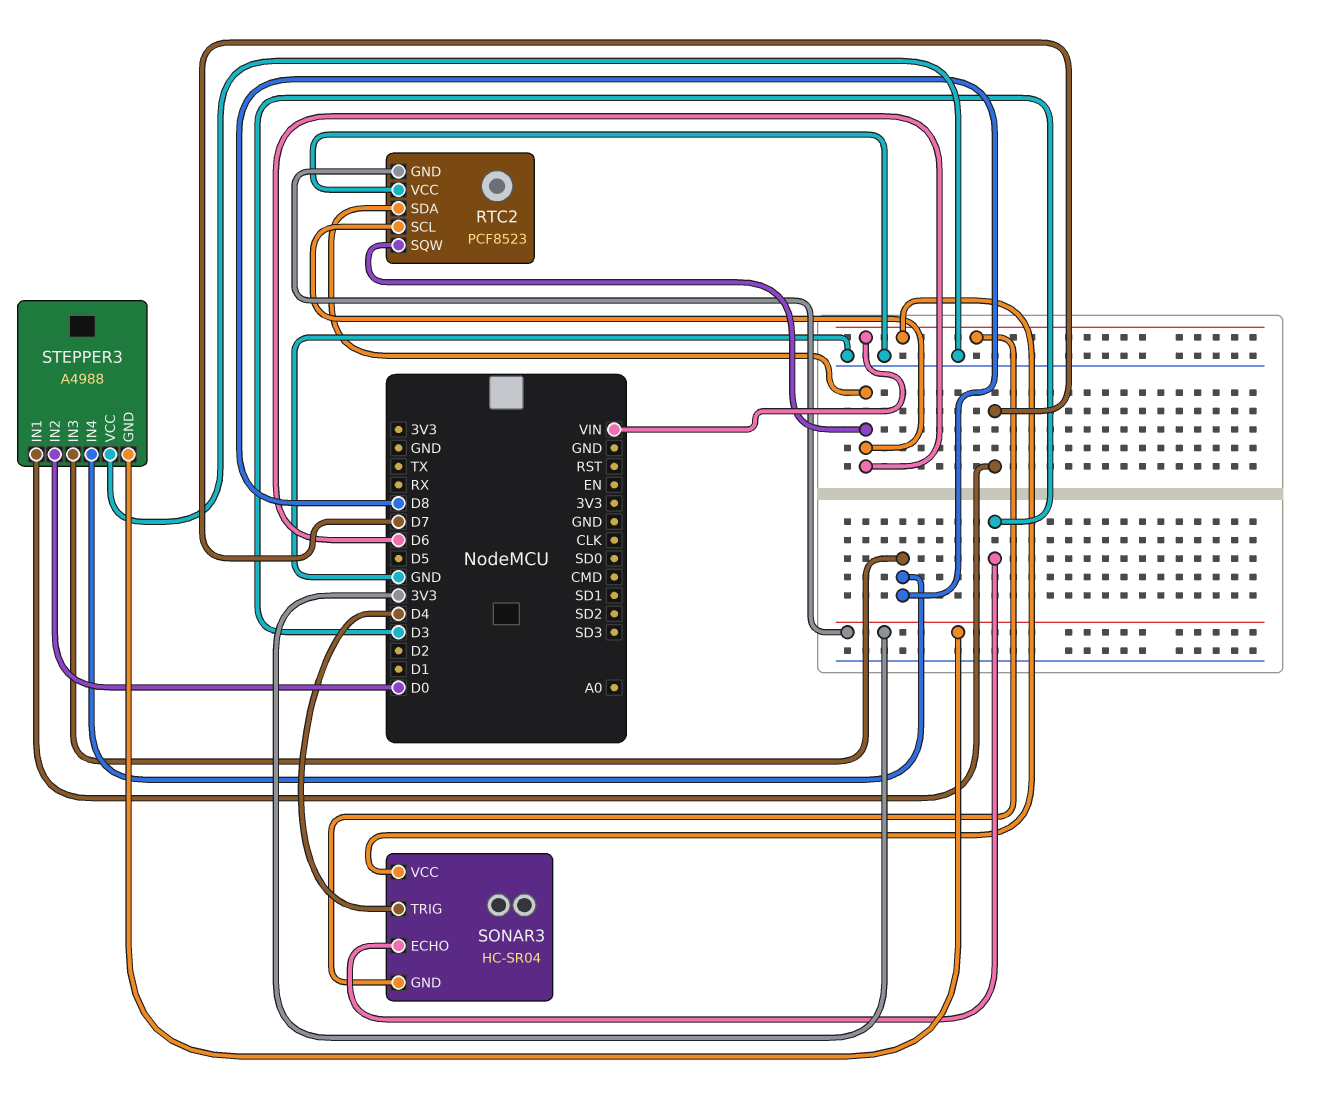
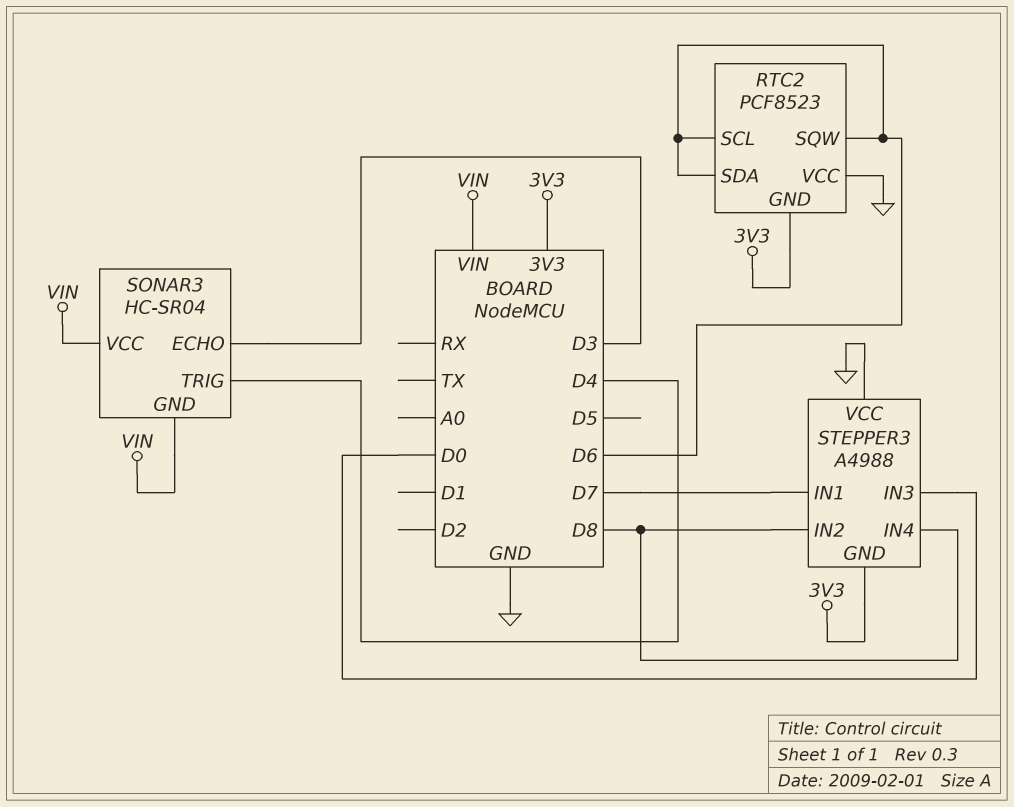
STEPPER3 pin IN2: D0 -> D8
STEPPER3 pin IN3: D8 -> D0

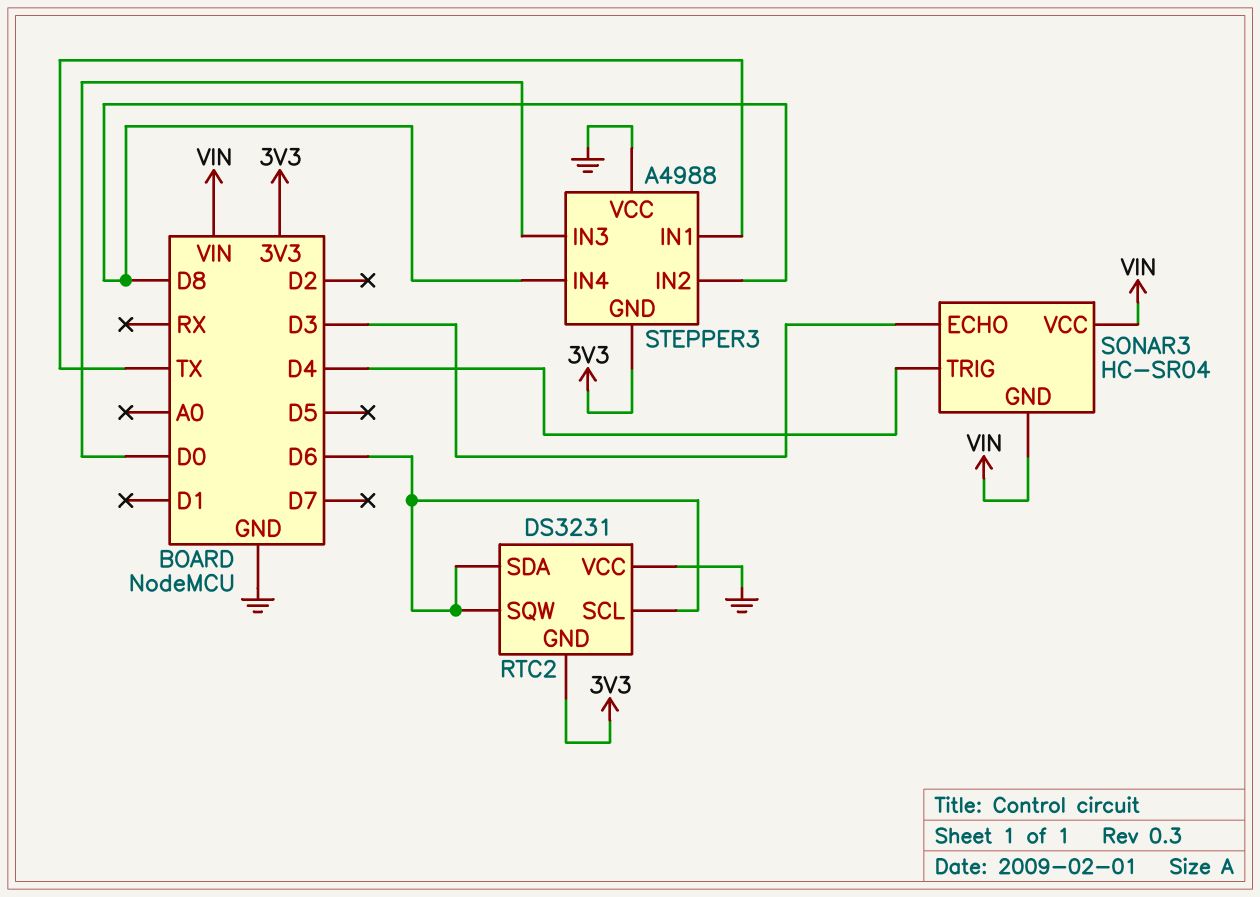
RTC2: PCF8523 -> DS3231
STEPPER3 pin IN1: D7 -> TX

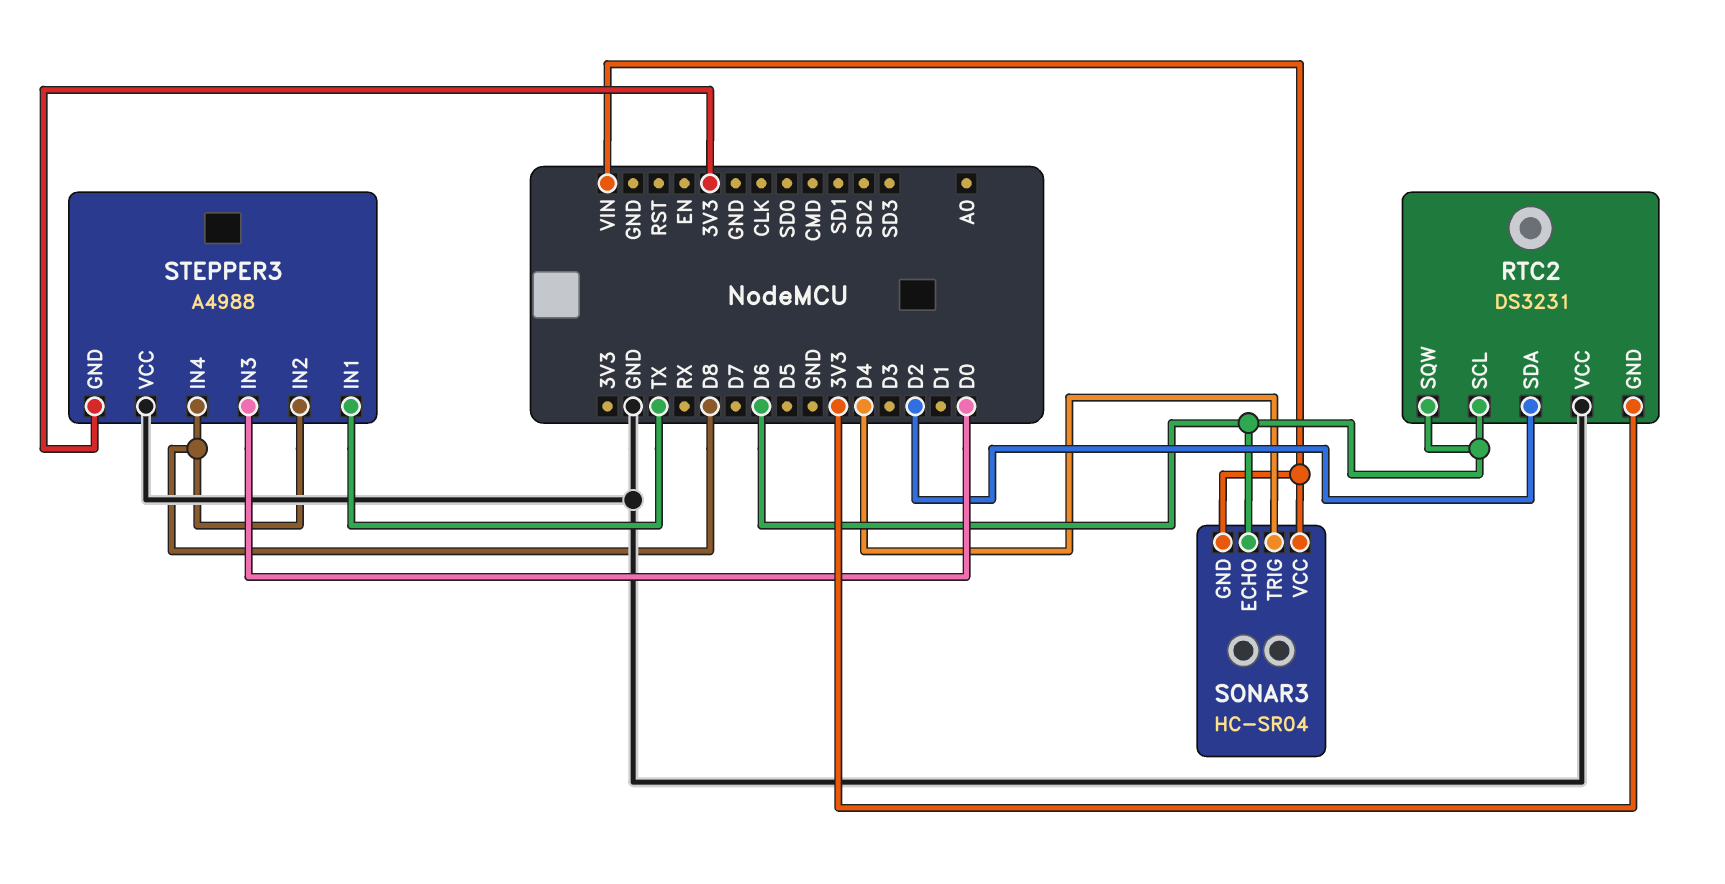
RTC2 pin SDA: D6 -> D2
SONAR3 pin ECHO: D3 -> D6

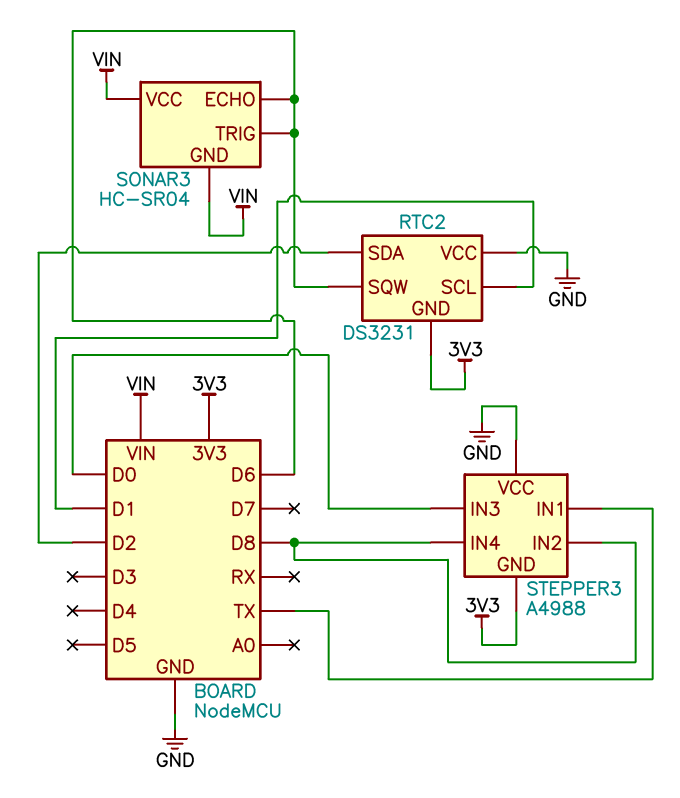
RTC2 pin SCL: D6 -> D1
SONAR3 pin TRIG: D4 -> D6

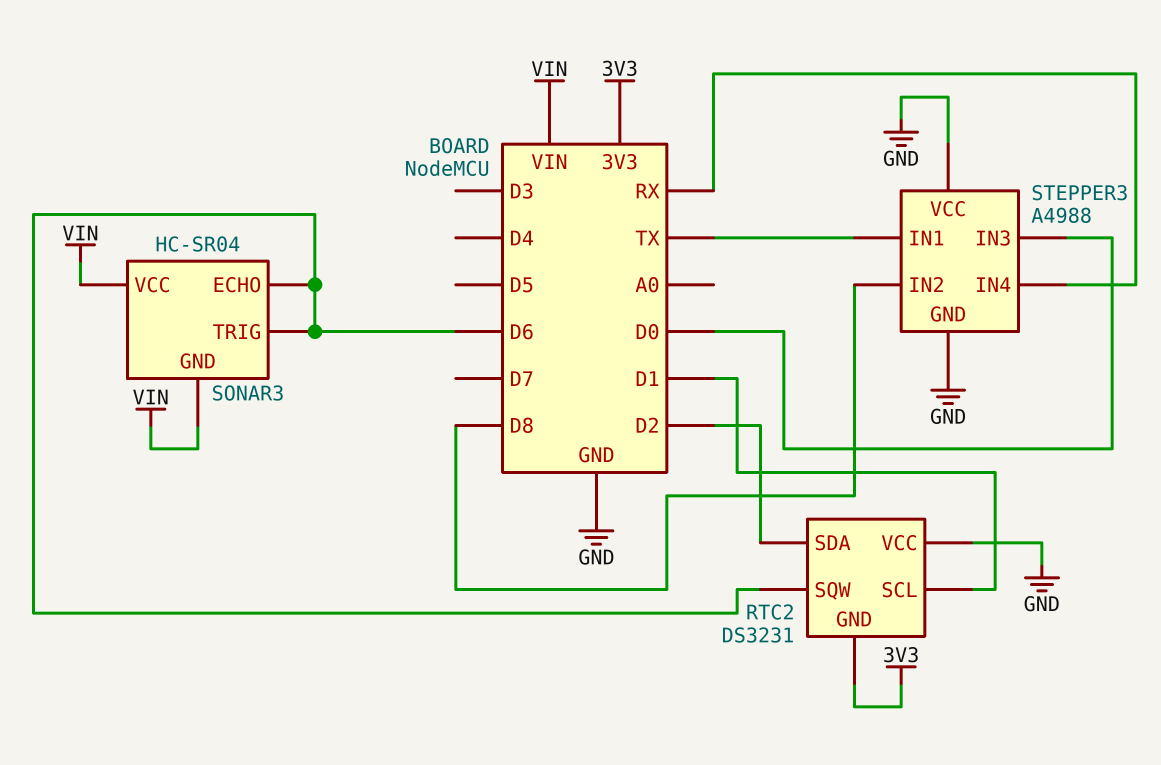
STEPPER3 pin GND: 3V3 -> GND
STEPPER3 pin IN4: D8 -> RX

